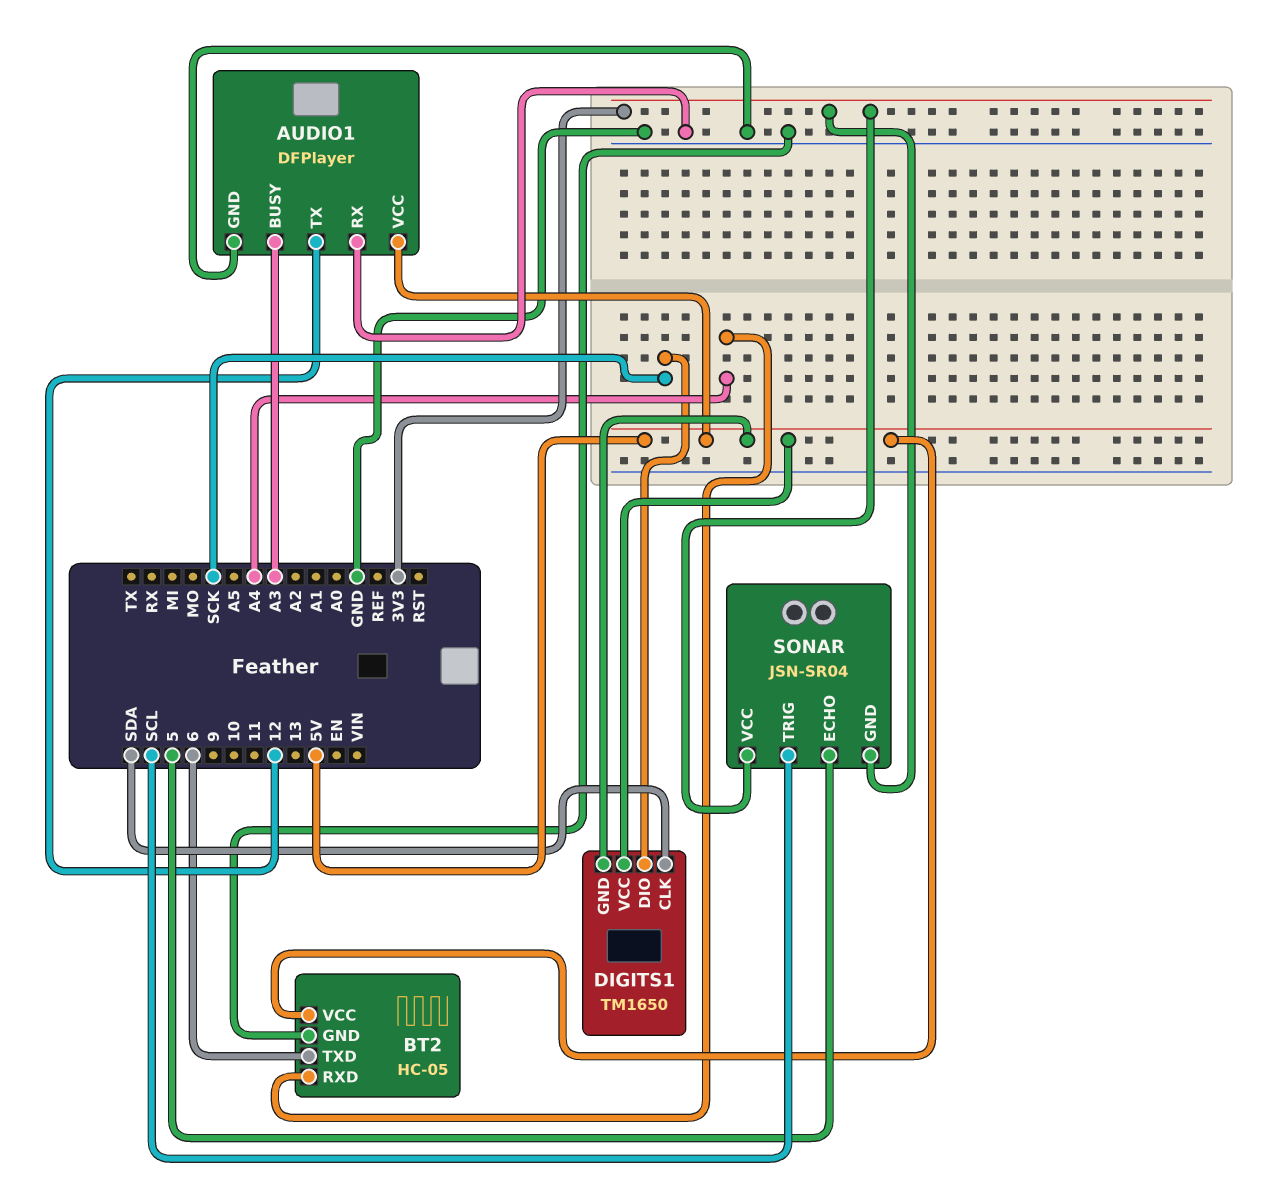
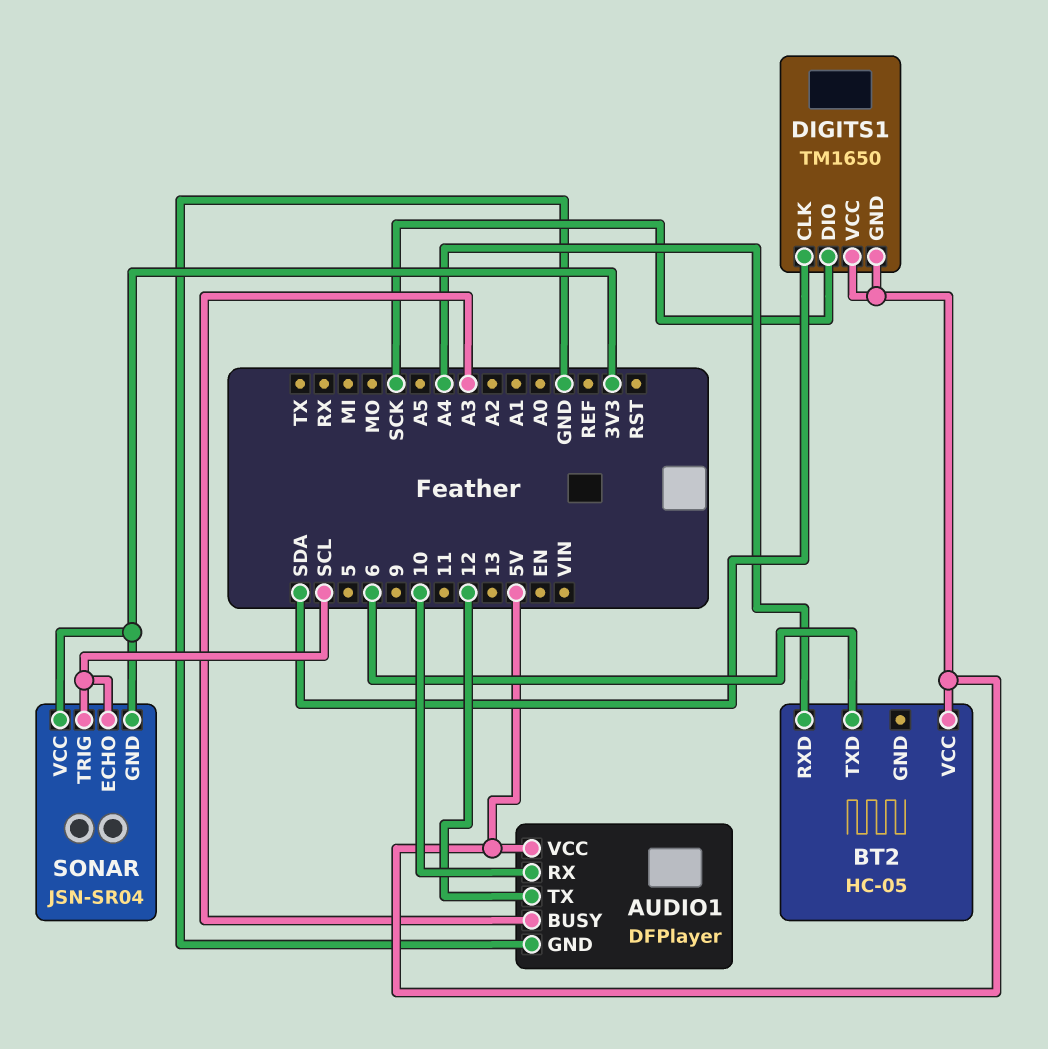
AUDIO1 pin RX: GND -> 10
BT2 pin GND: GND -> none
SONAR pin ECHO: 5 -> SCL

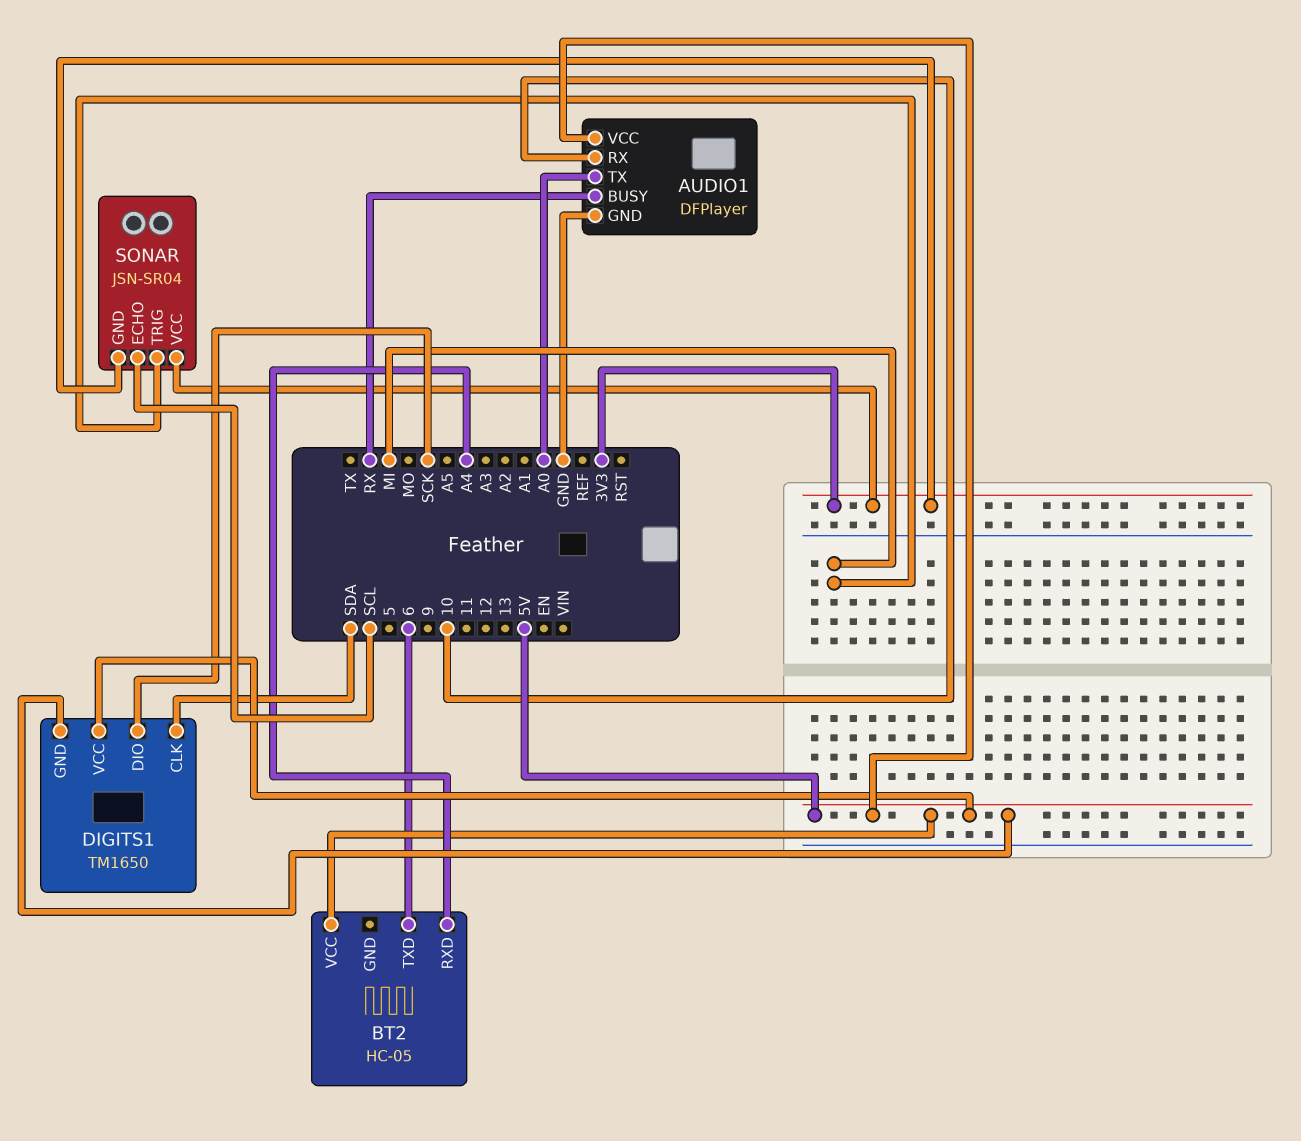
AUDIO1 pin BUSY: A3 -> RX
AUDIO1 pin TX: 12 -> A0
SONAR pin TRIG: SCL -> MI

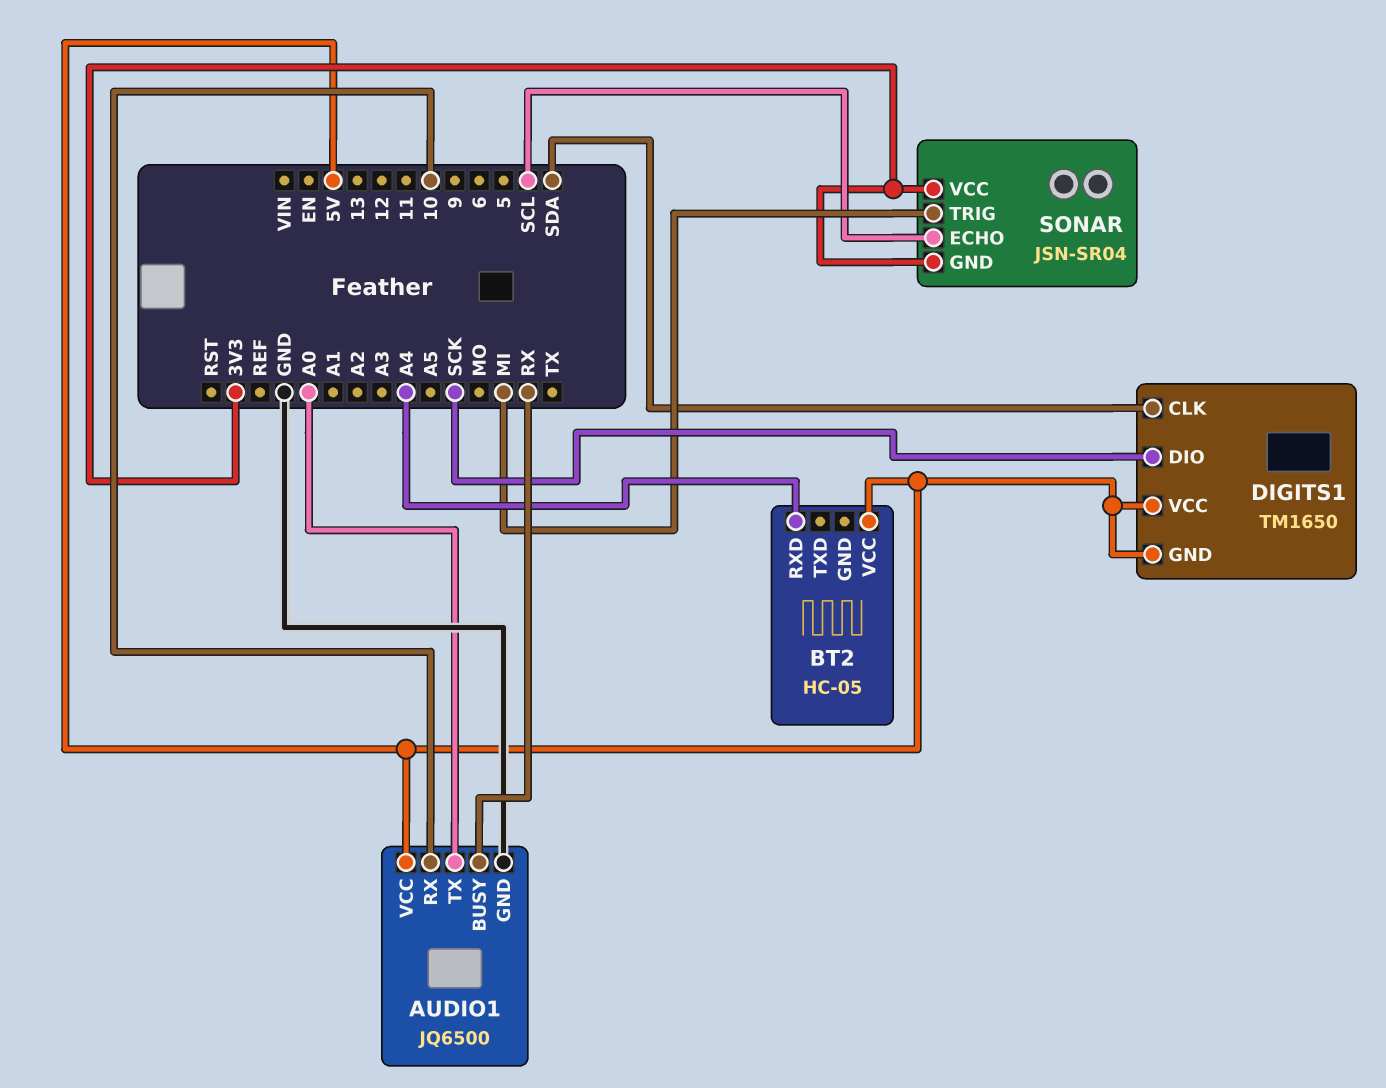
AUDIO1: DFPlayer -> JQ6500
BT2 pin TXD: 6 -> none

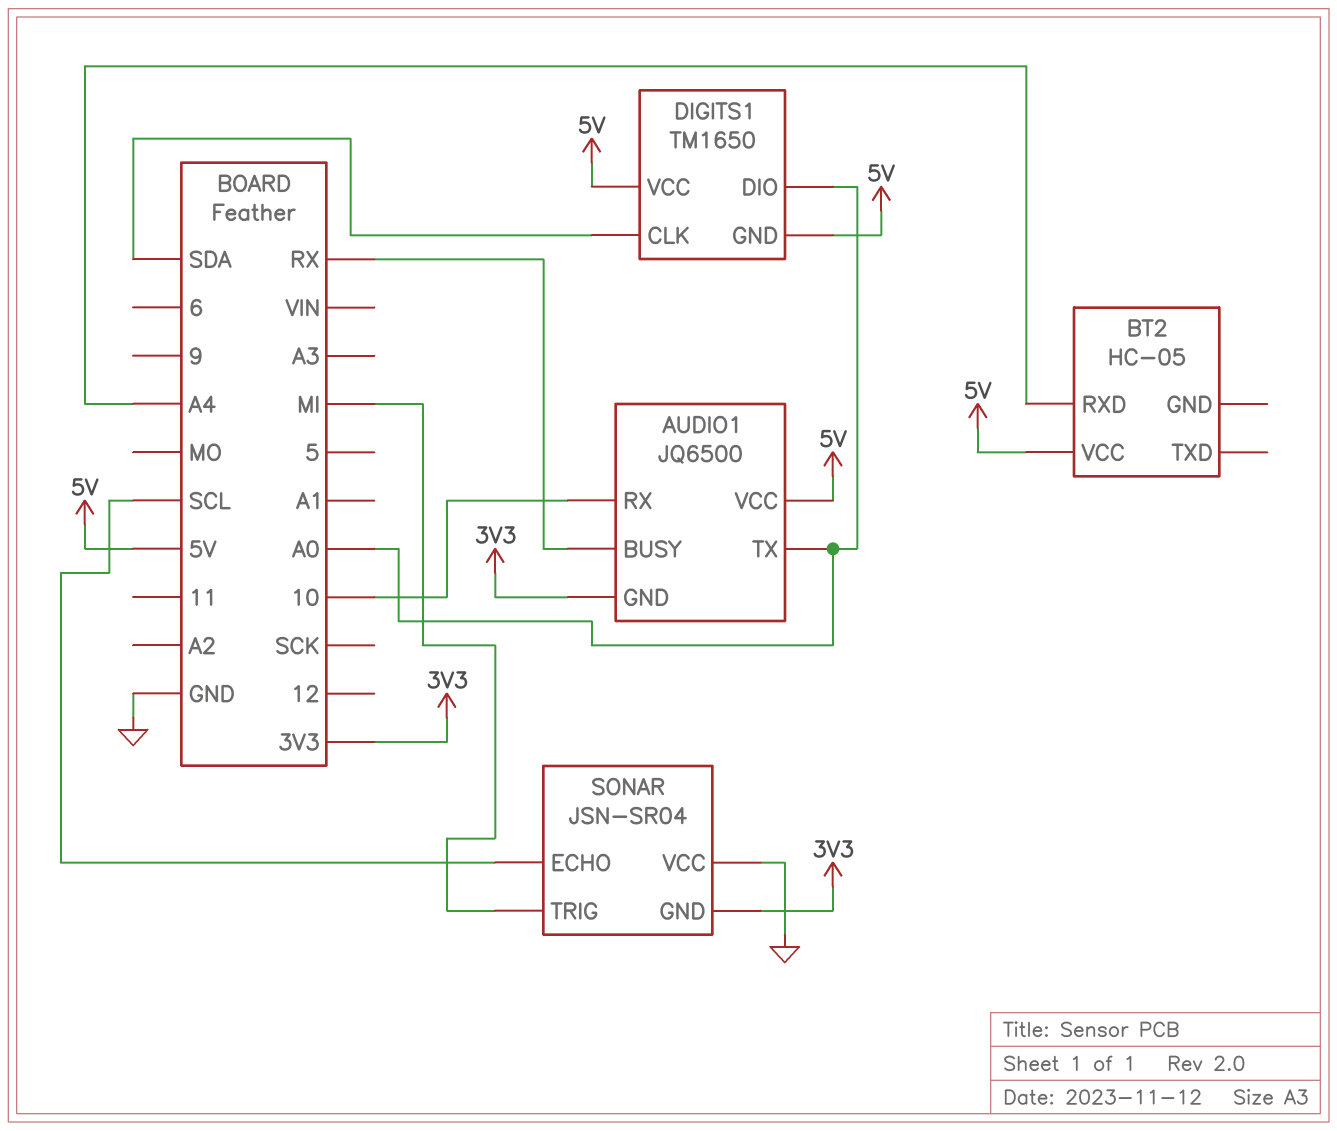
AUDIO1 pin GND: GND -> 3V3
DIGITS1 pin DIO: SCK -> A0
SONAR pin VCC: 3V3 -> GND

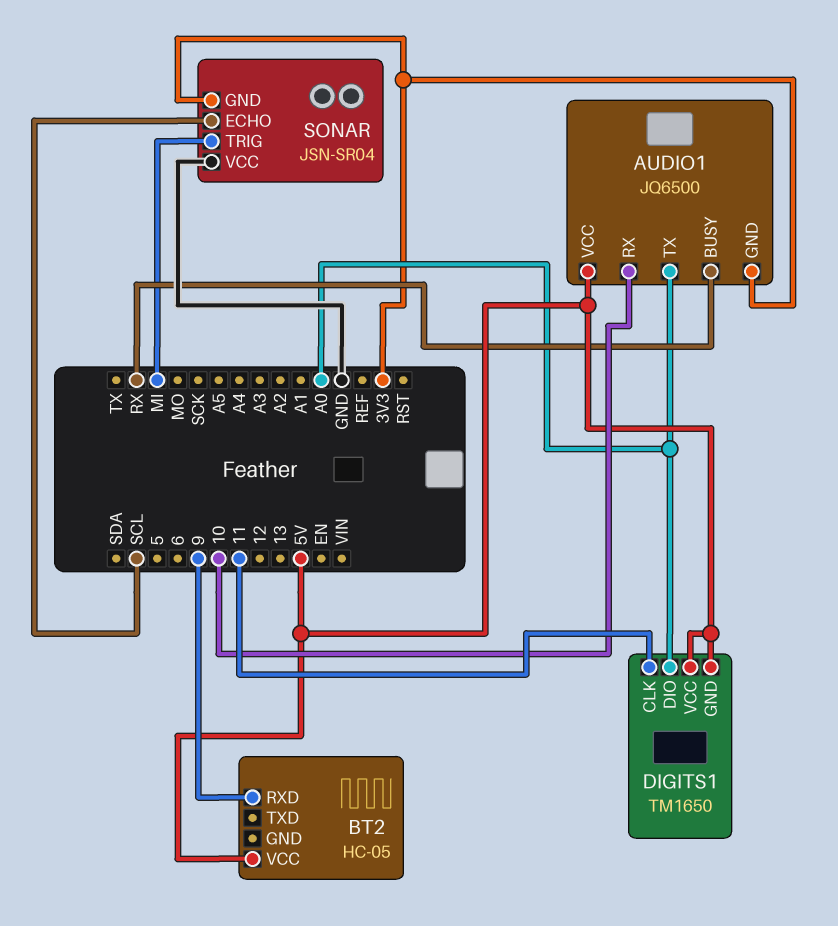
BT2 pin RXD: A4 -> 9
DIGITS1 pin CLK: SDA -> 11

